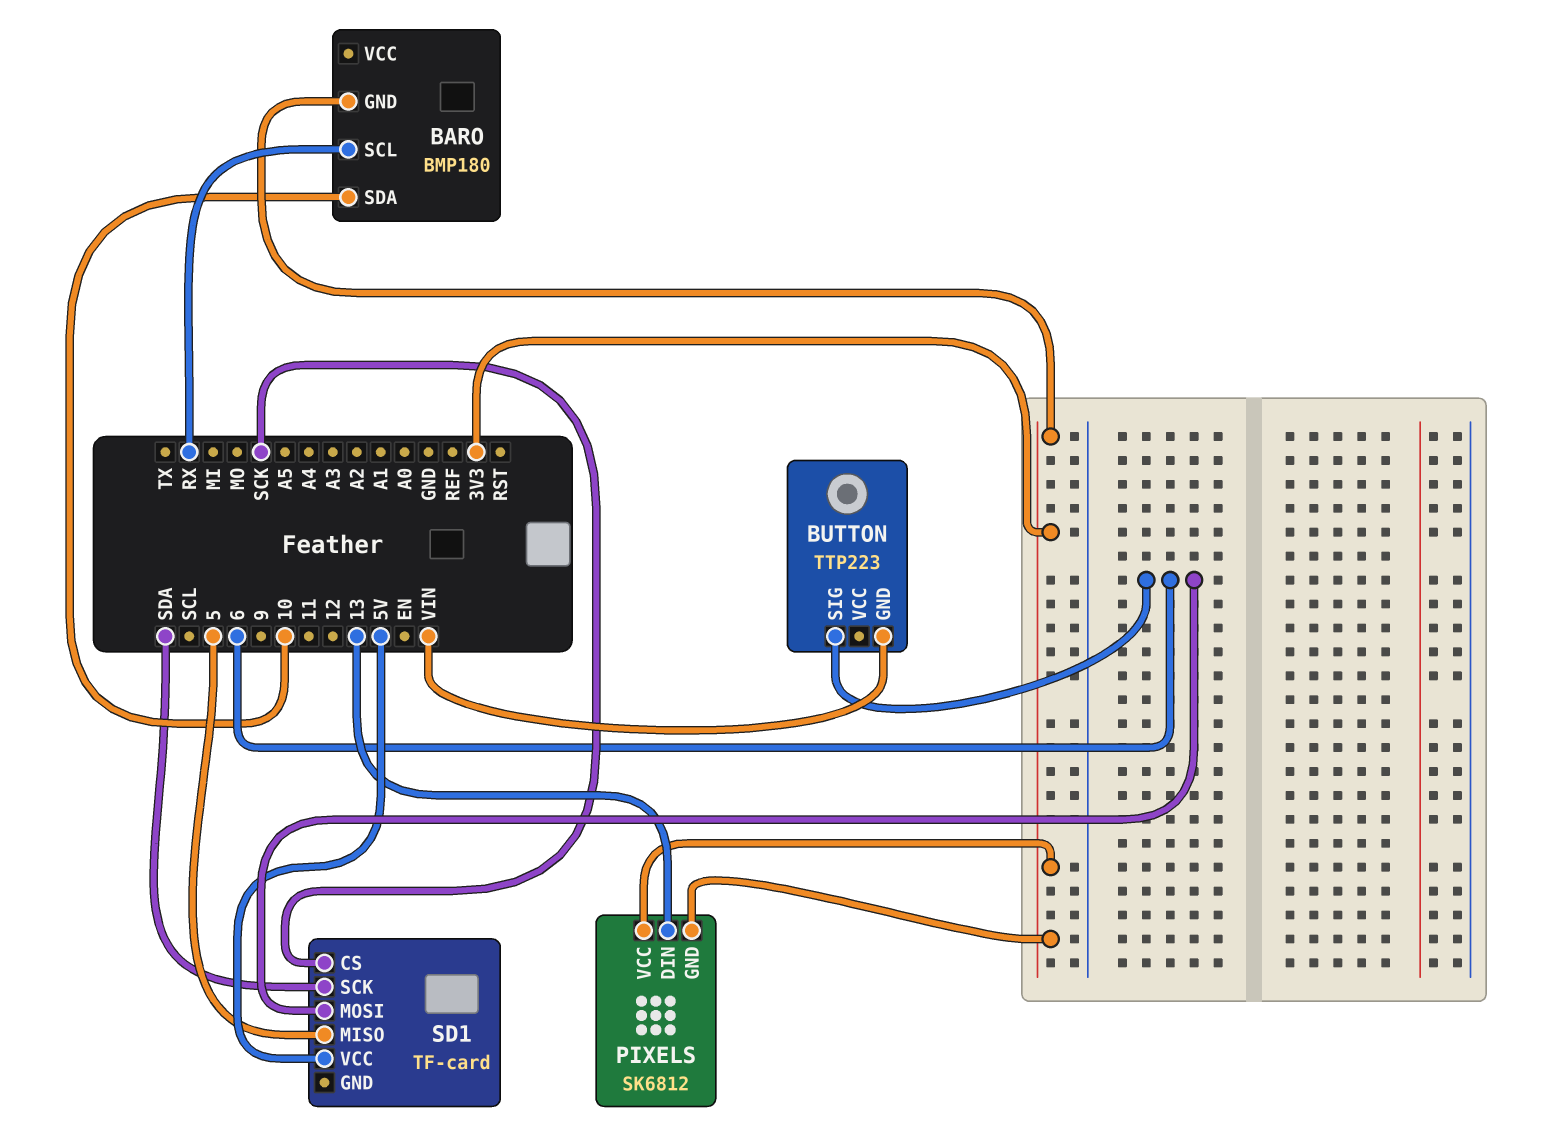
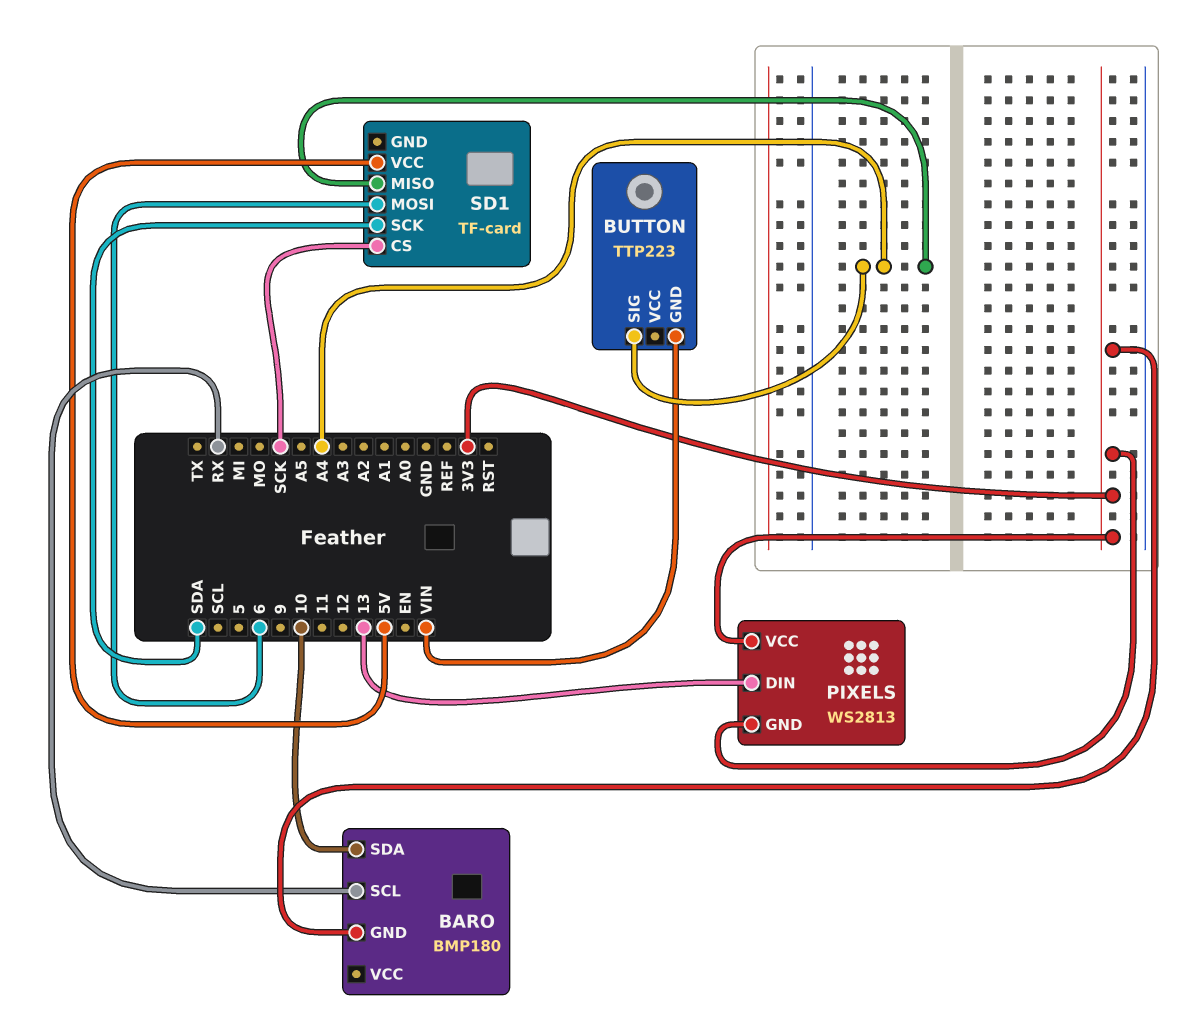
BUTTON pin SIG: 6 -> A4
PIXELS: SK6812 -> WS2813
SD1 pin MISO: 5 -> A4

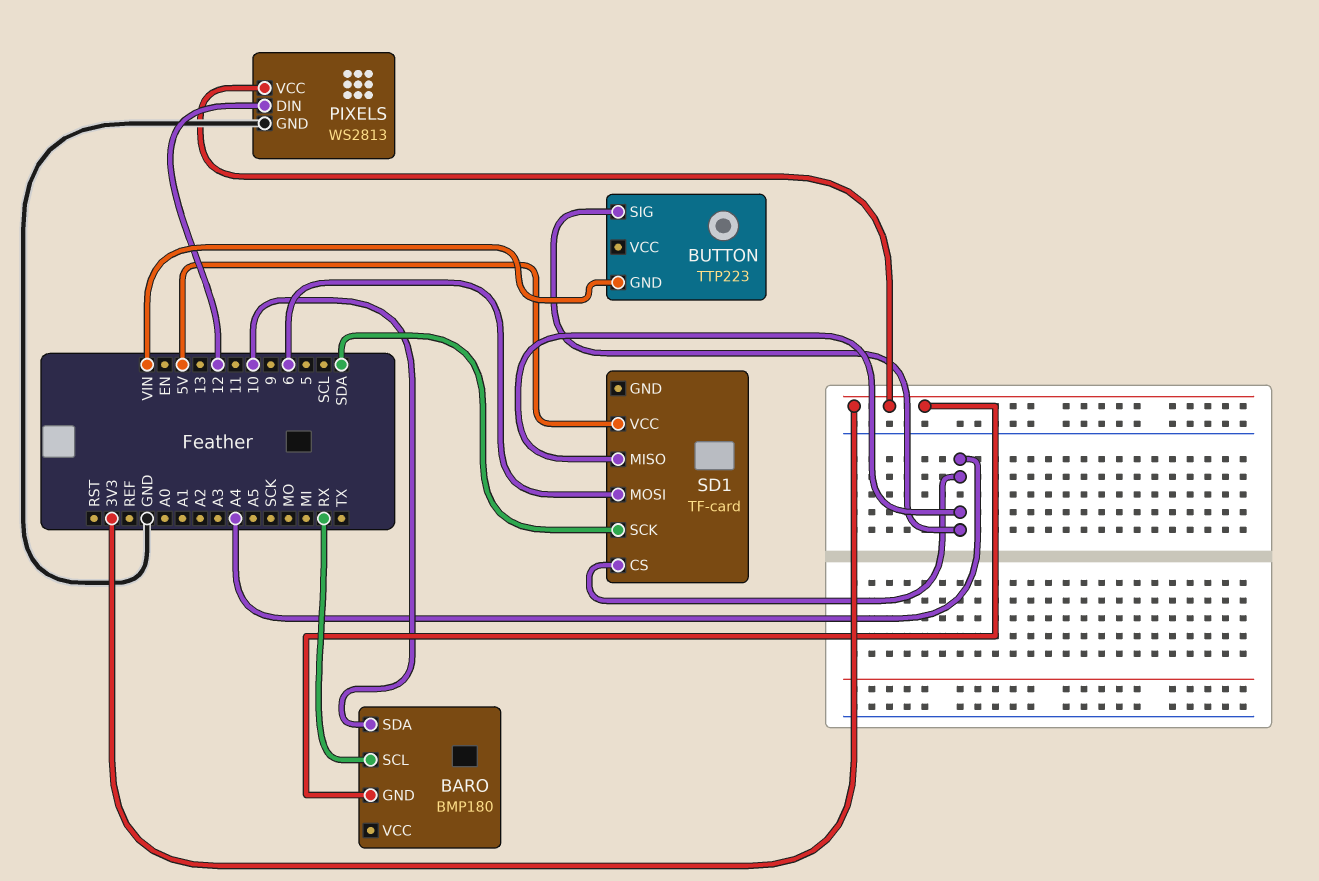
PIXELS pin DIN: 13 -> 12
PIXELS pin GND: 3V3 -> GND
SD1 pin CS: SCK -> A4

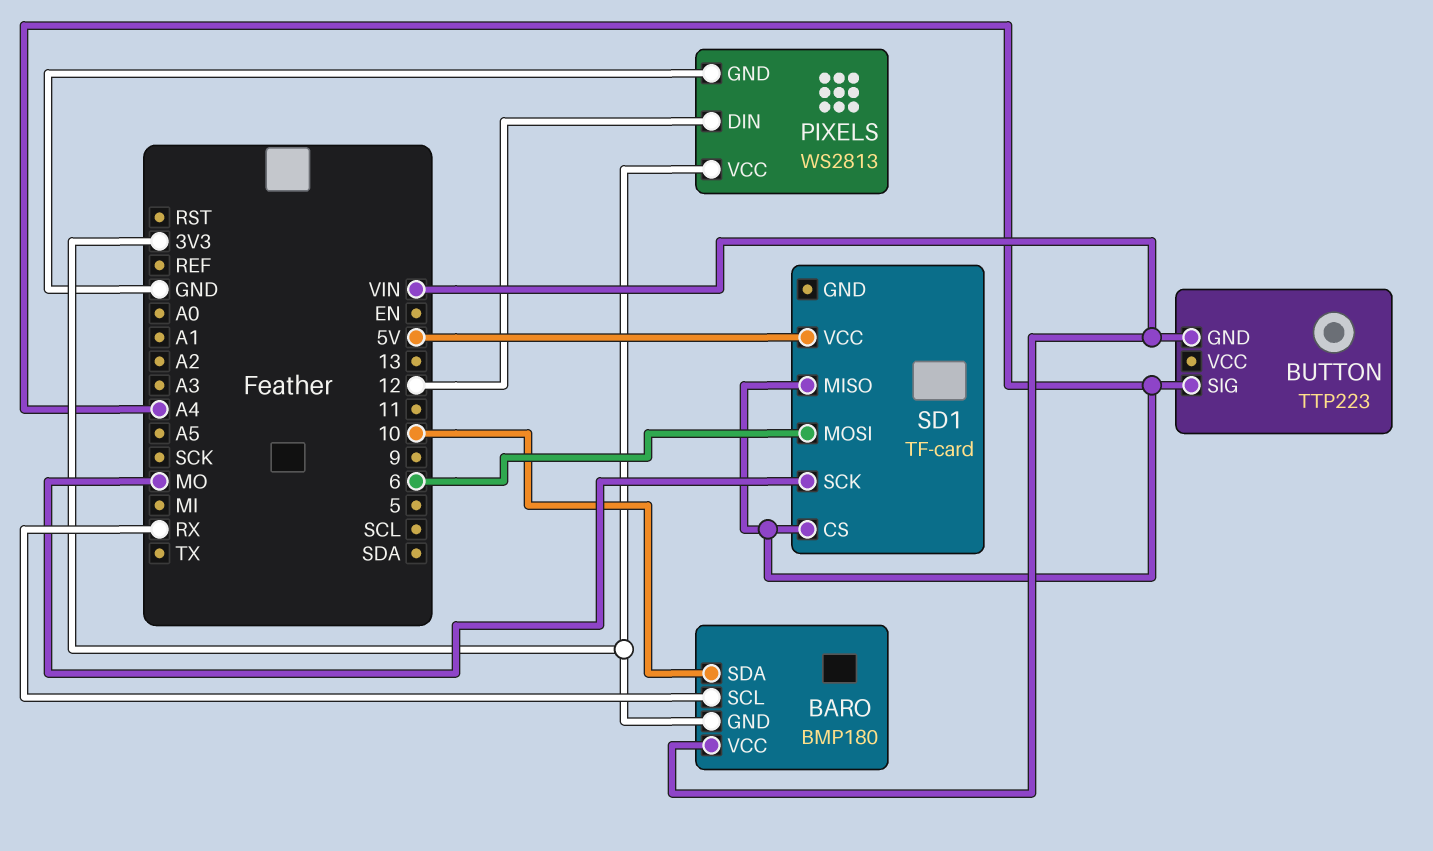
BARO pin VCC: none -> VIN
SD1 pin SCK: SDA -> MO

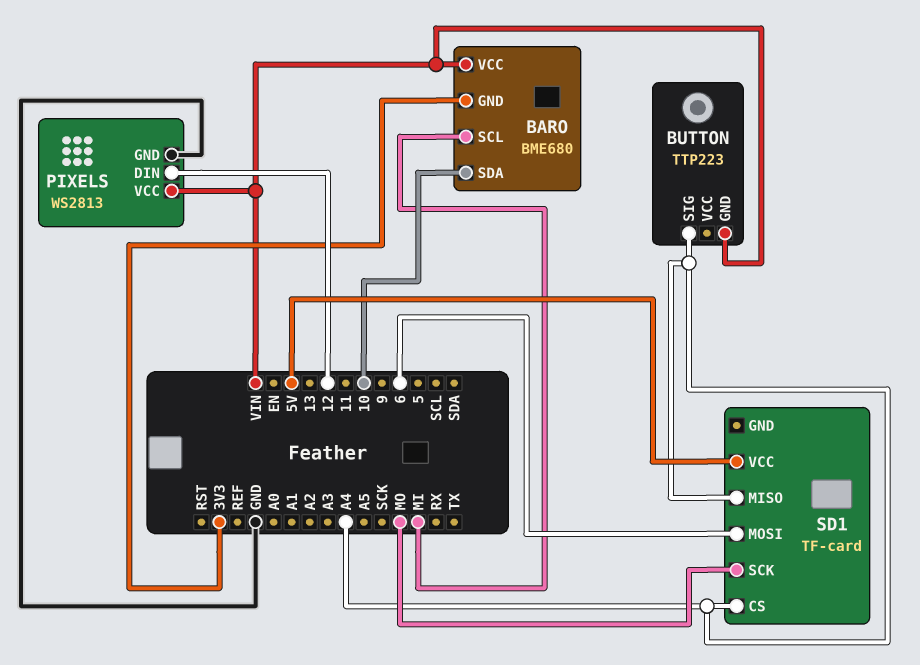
BARO: BMP180 -> BME680
BARO pin SCL: RX -> MI
PIXELS pin VCC: 3V3 -> VIN

